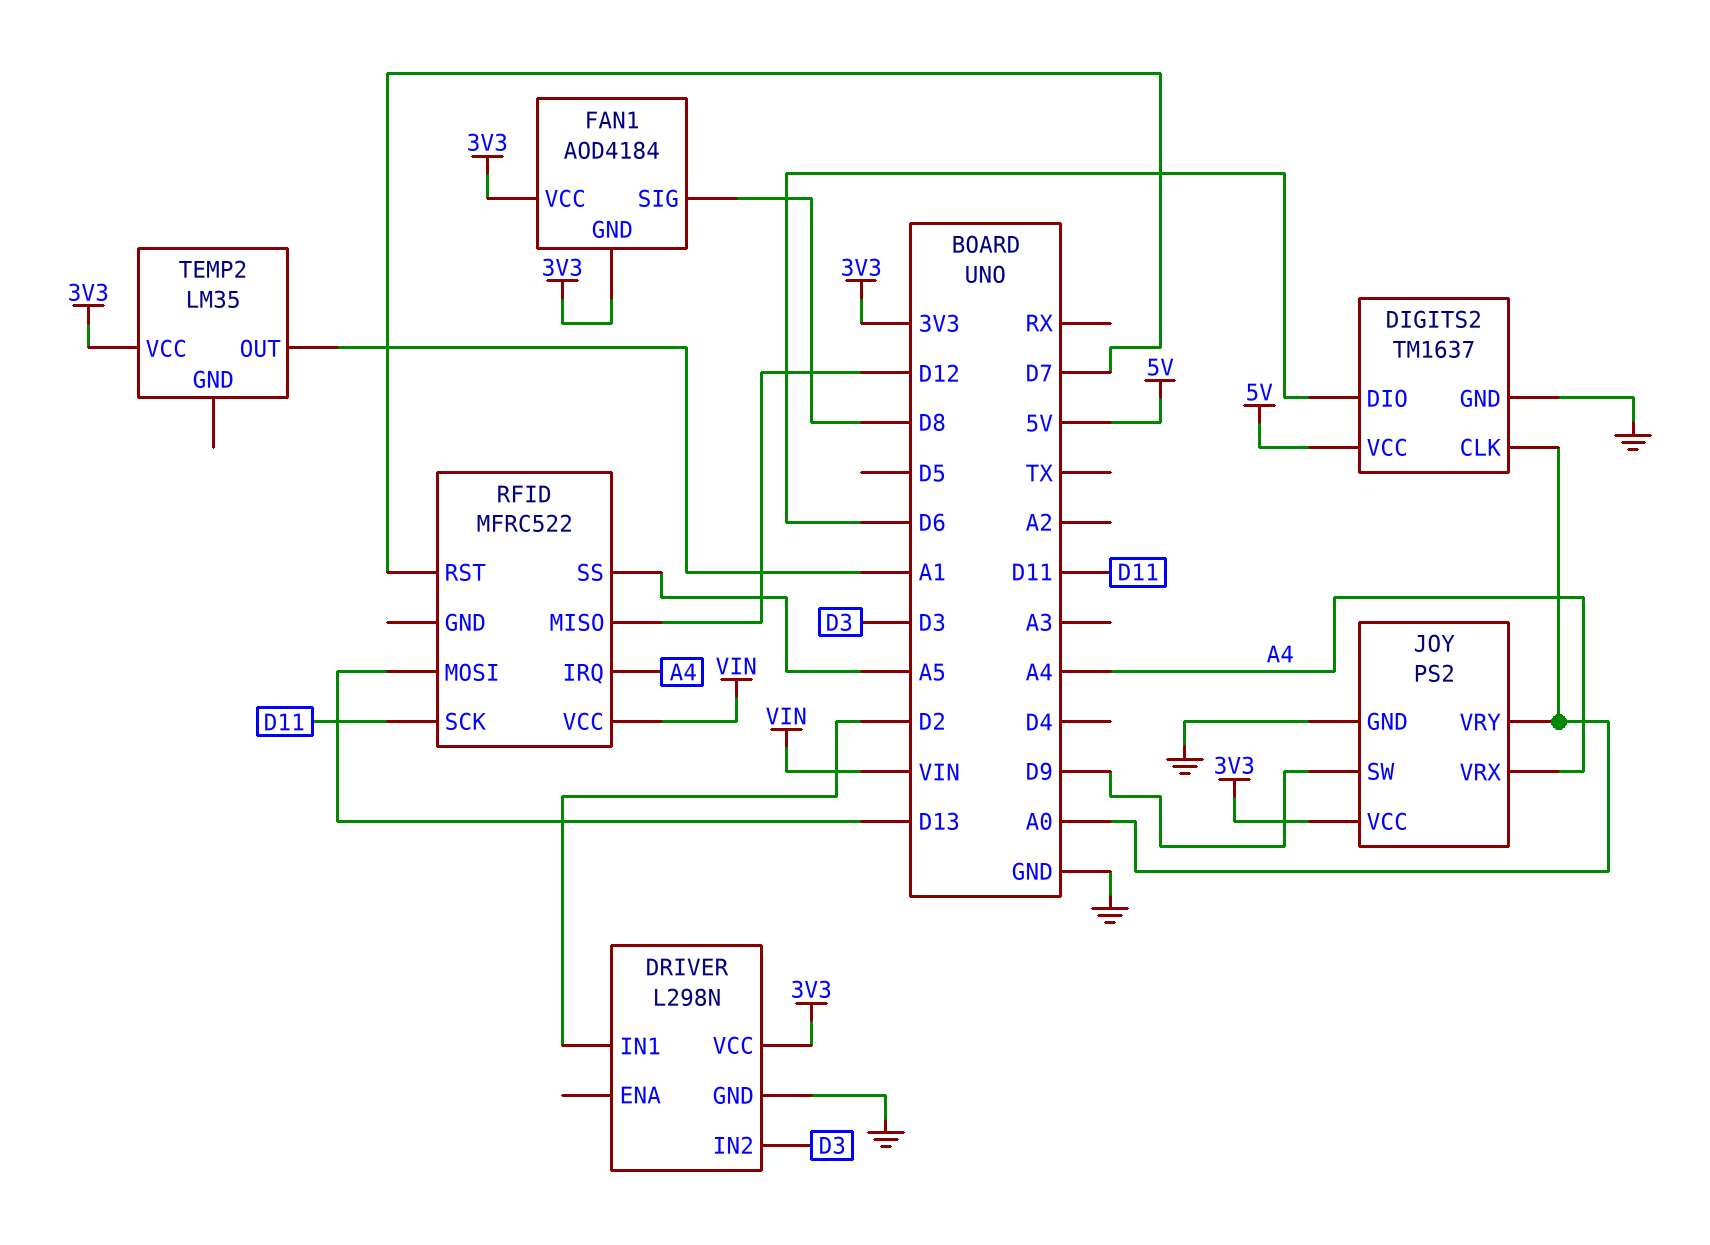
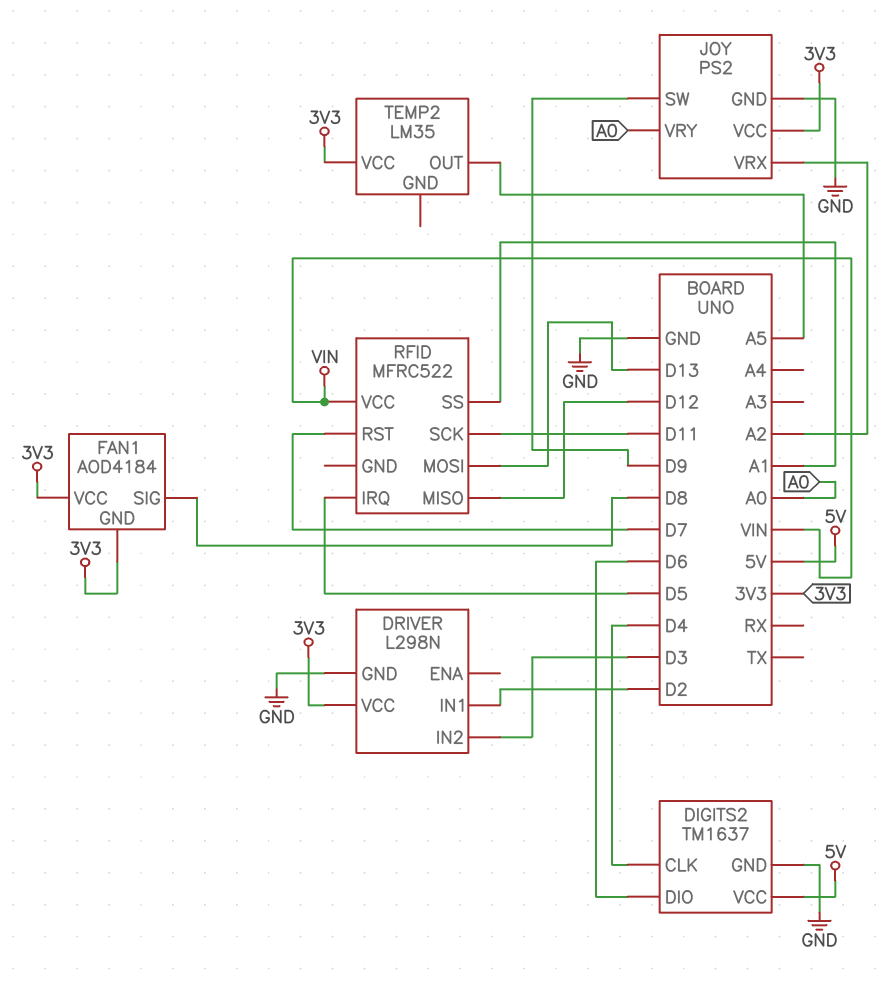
DIGITS2 pin CLK: A0 -> D4
JOY pin VRX: A4 -> A2
RFID pin IRQ: A4 -> D5
RFID pin SS: A5 -> A1
TEMP2 pin OUT: A1 -> A5

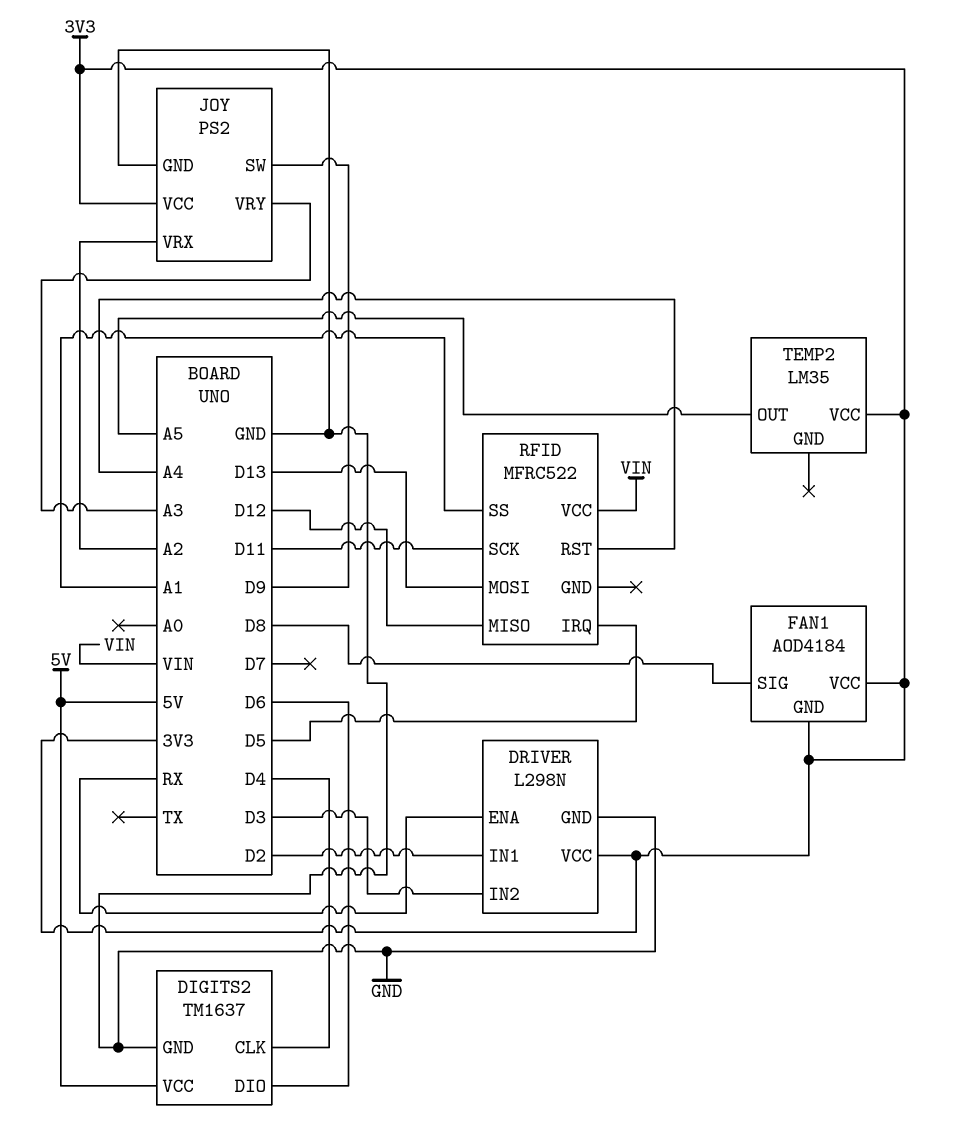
DRIVER pin ENA: none -> RX
JOY pin VRY: A0 -> A3
RFID pin RST: D7 -> A4

